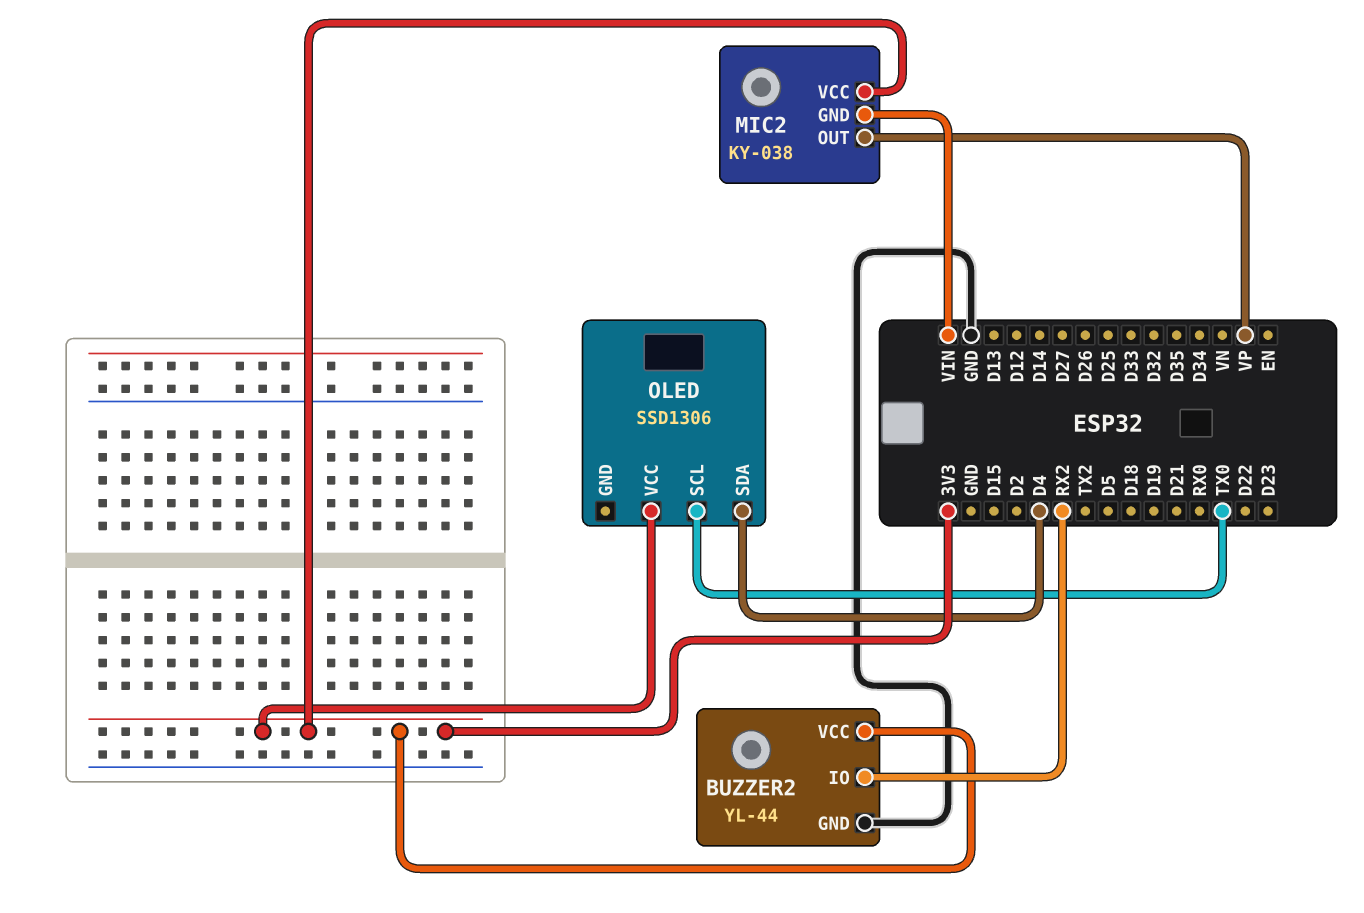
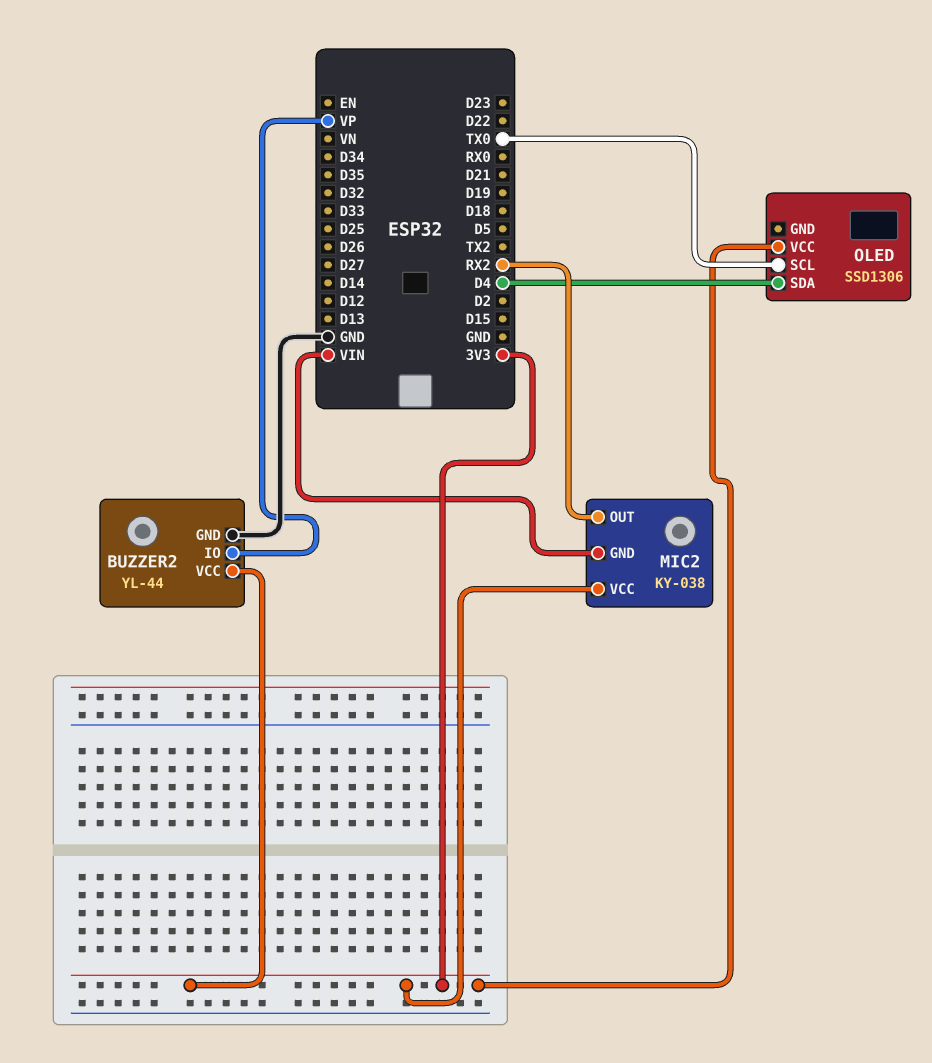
BUZZER2 pin IO: RX2 -> VP
MIC2 pin OUT: VP -> RX2

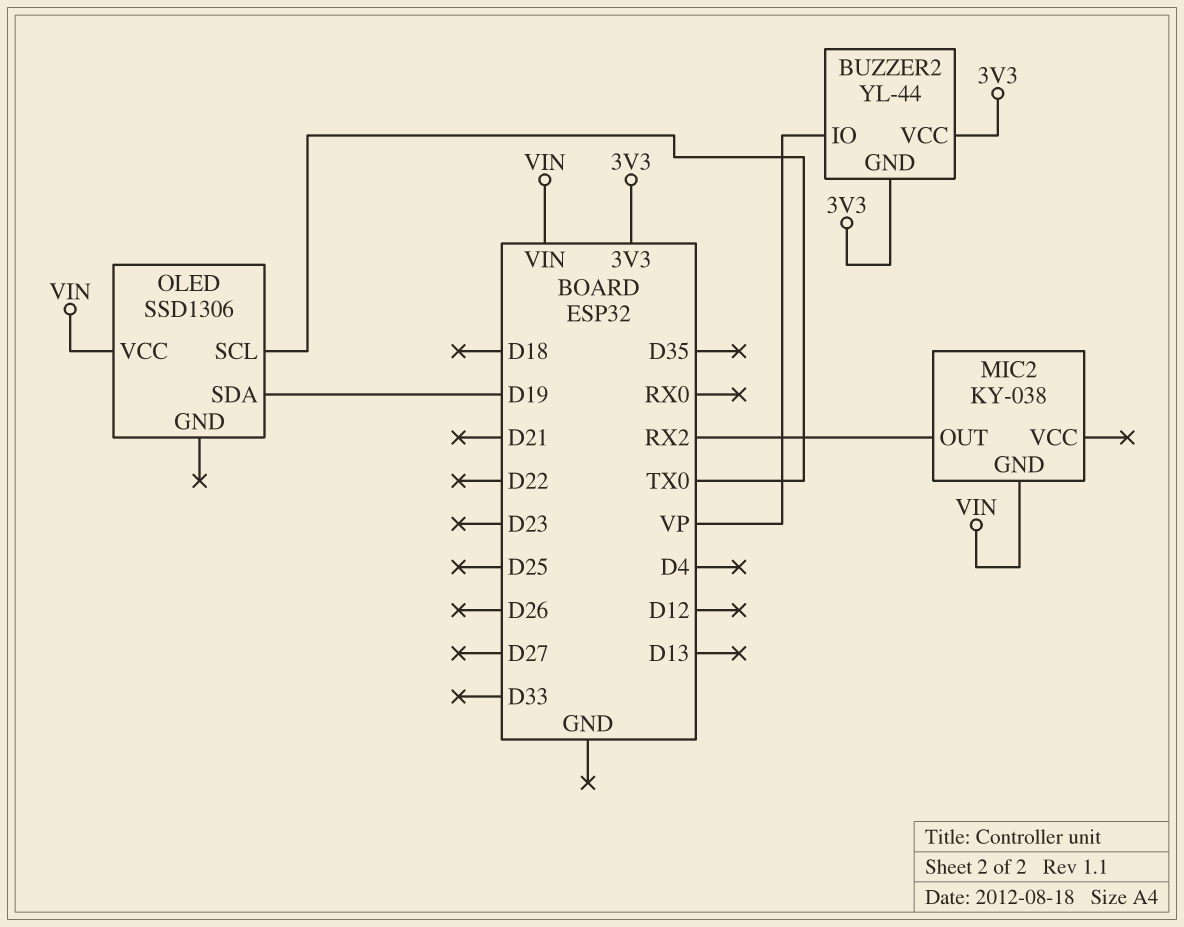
BUZZER2 pin GND: GND -> 3V3
MIC2 pin VCC: 3V3 -> none
OLED pin SDA: D4 -> D19
OLED pin VCC: 3V3 -> VIN

